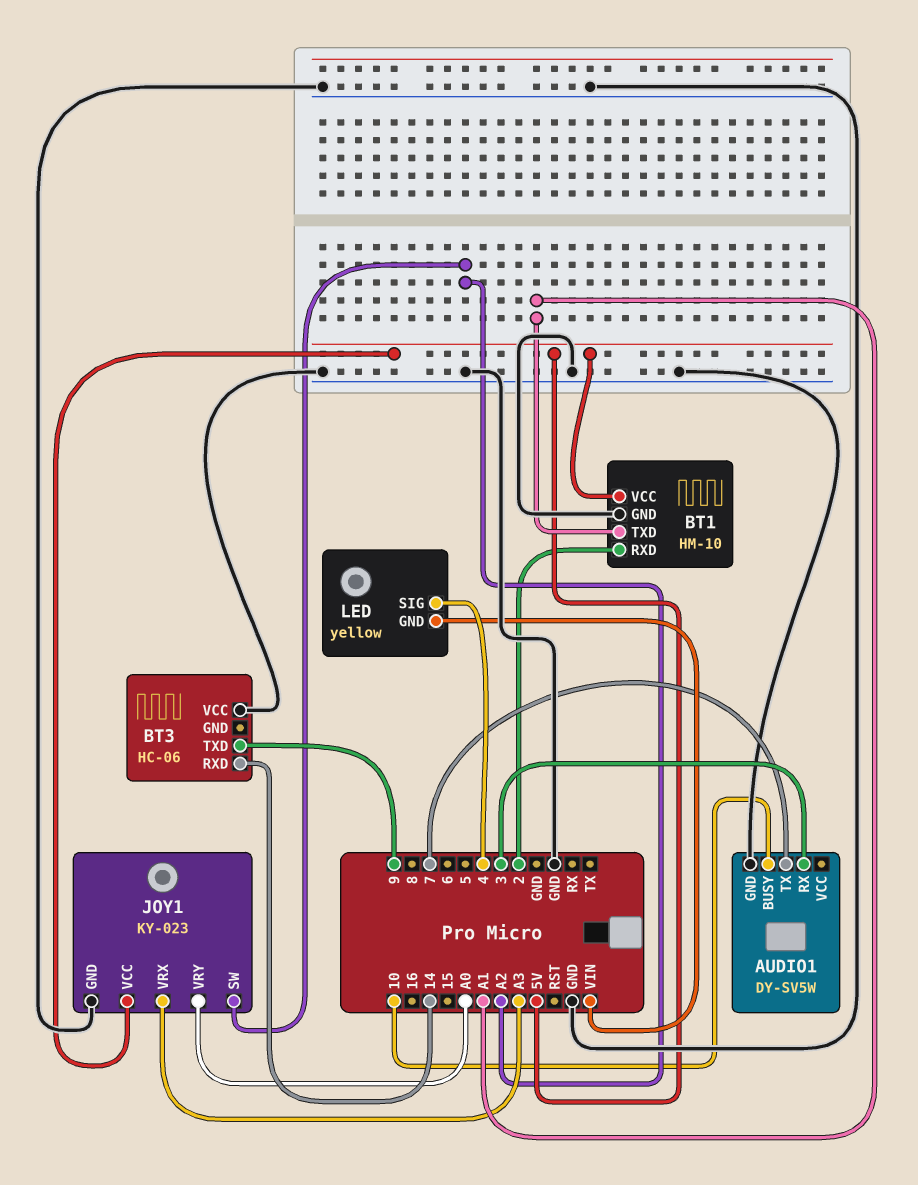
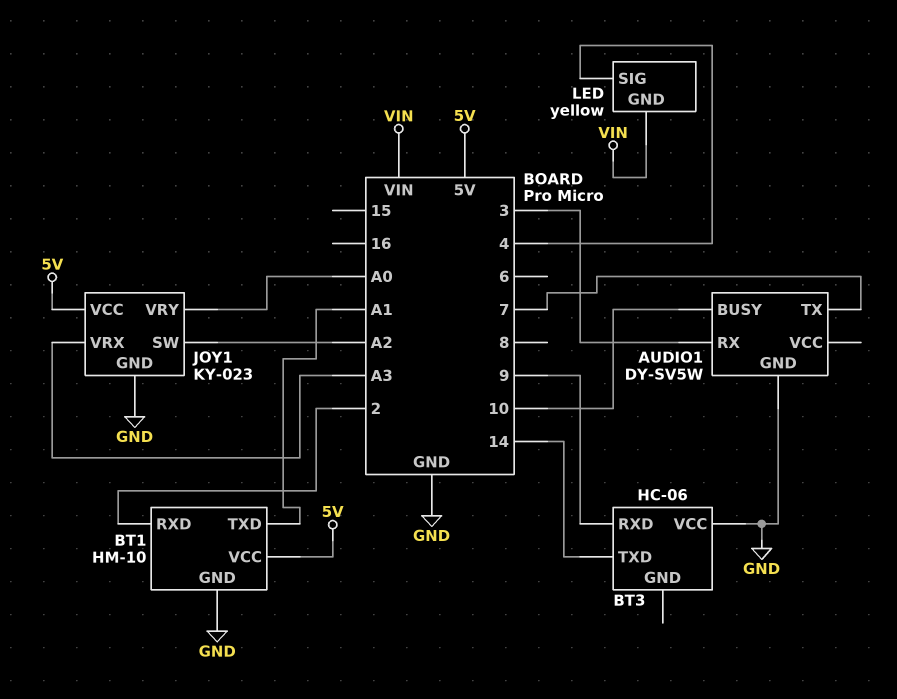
BT3 pin RXD: 14 -> 9
BT3 pin TXD: 9 -> 14

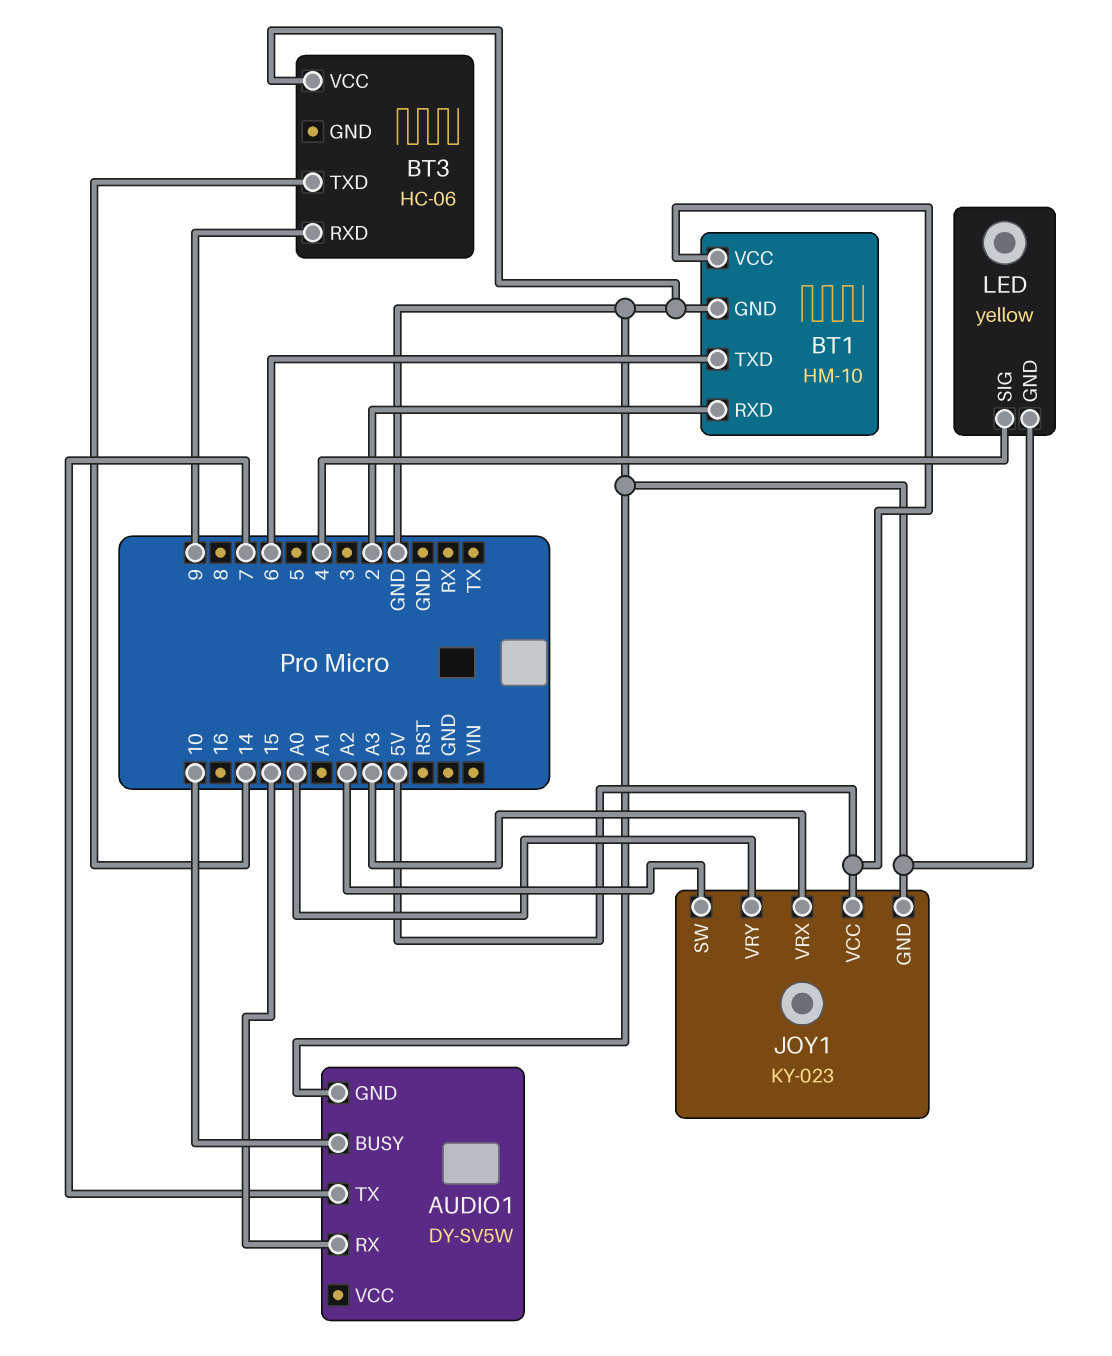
AUDIO1 pin RX: 3 -> 15
BT1 pin TXD: A1 -> 6
LED pin GND: VIN -> GND

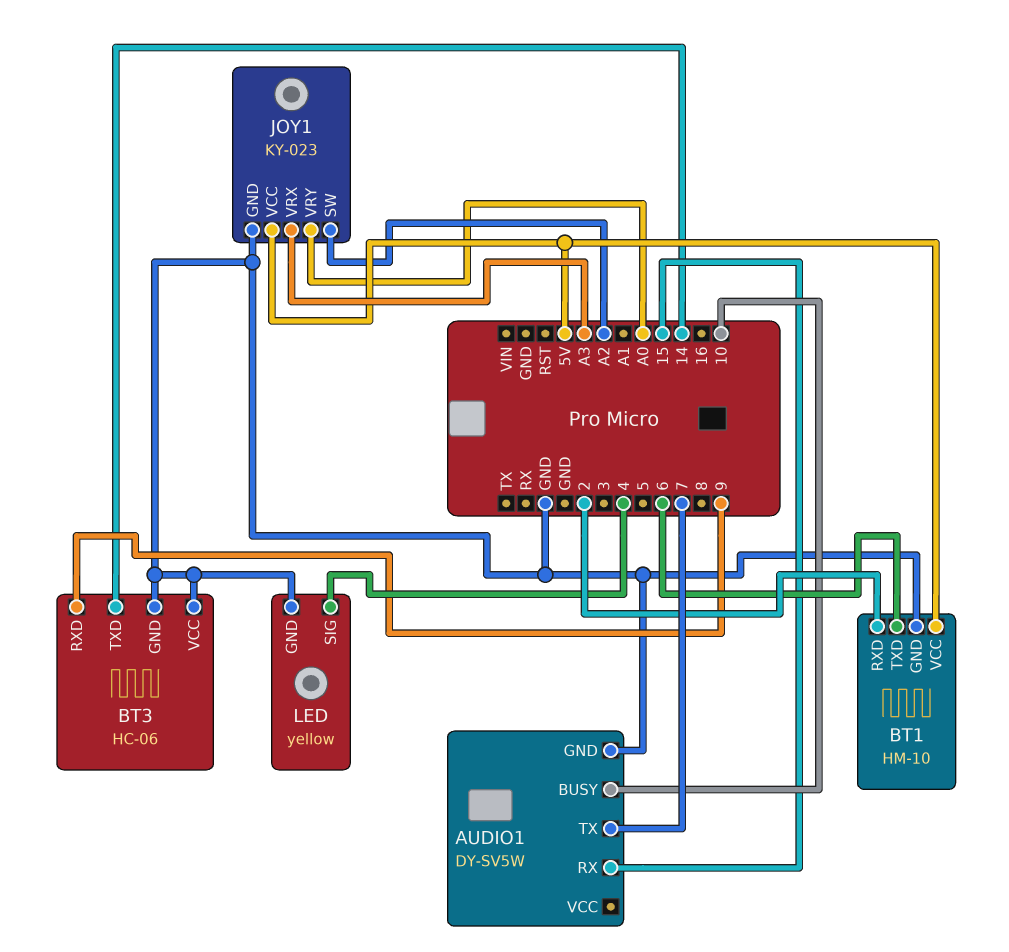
BT3 pin GND: none -> GND

